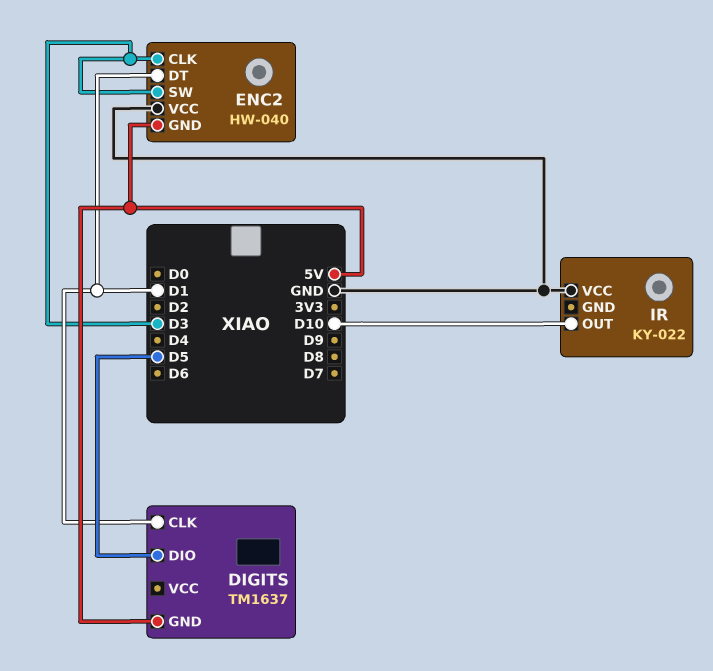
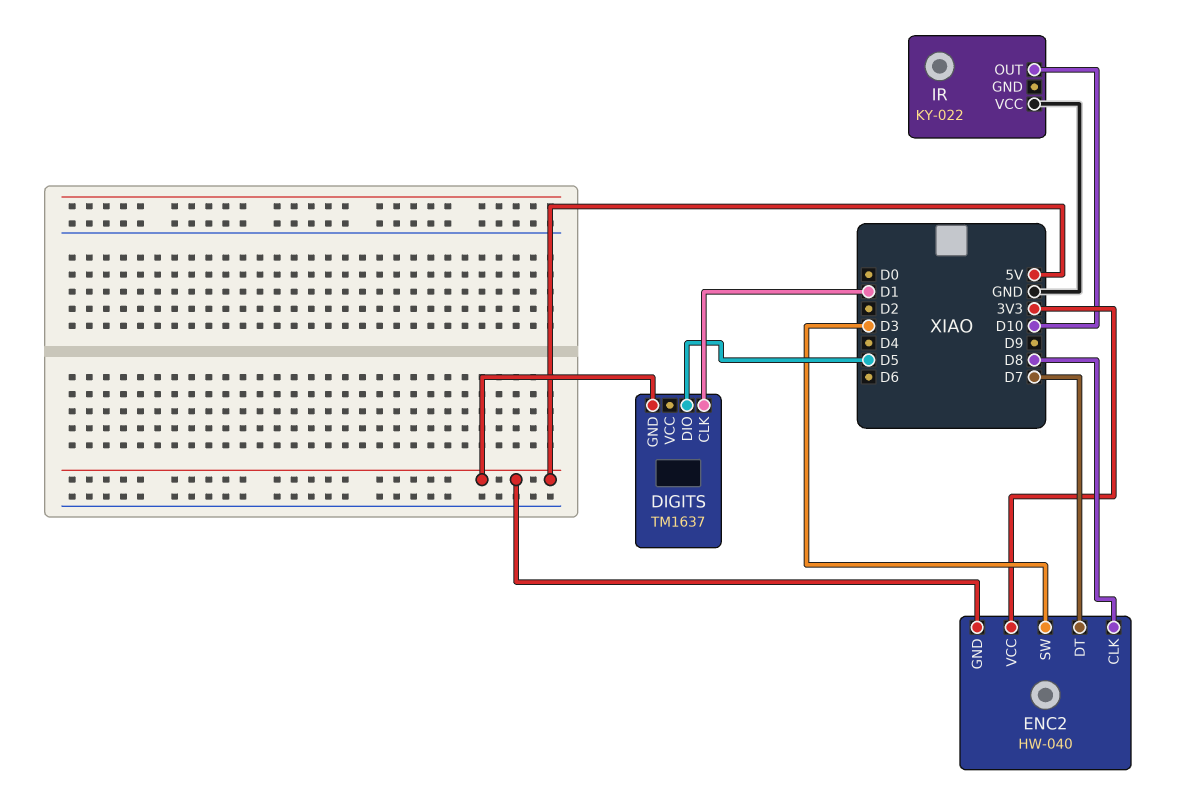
ENC2 pin CLK: D3 -> D8
ENC2 pin DT: D1 -> D7
ENC2 pin VCC: GND -> 3V3

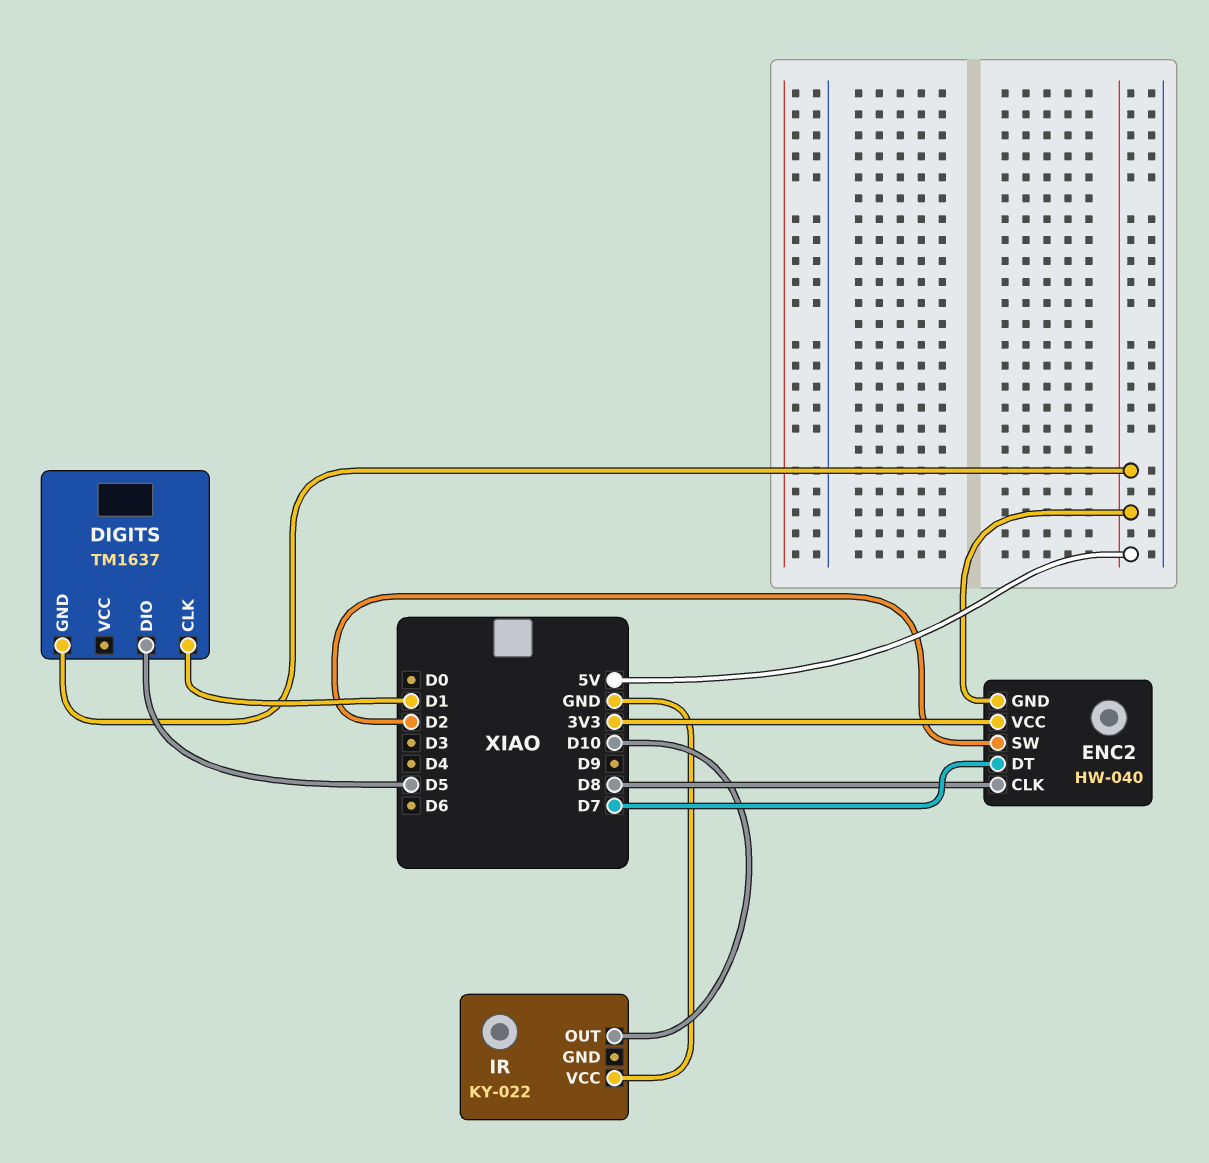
ENC2 pin SW: D3 -> D2

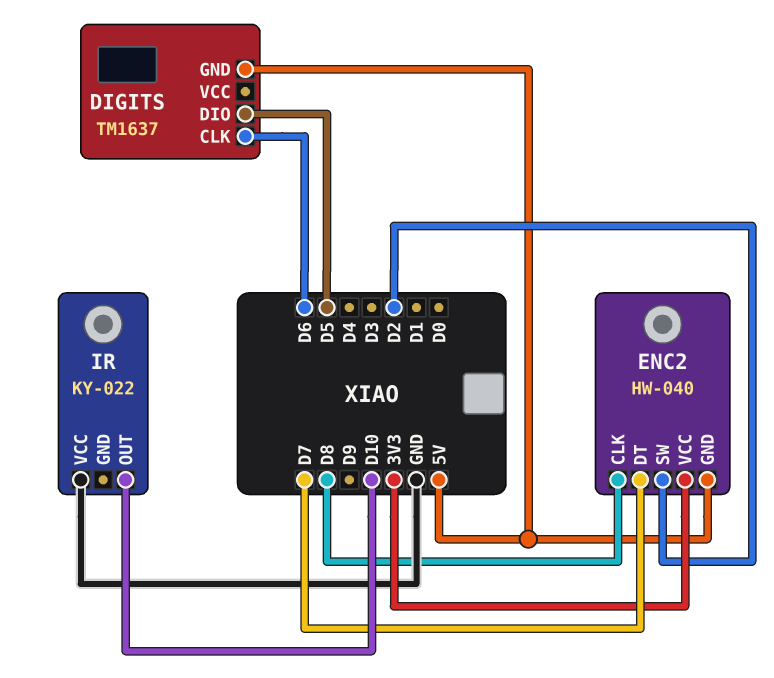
DIGITS pin CLK: D1 -> D6

